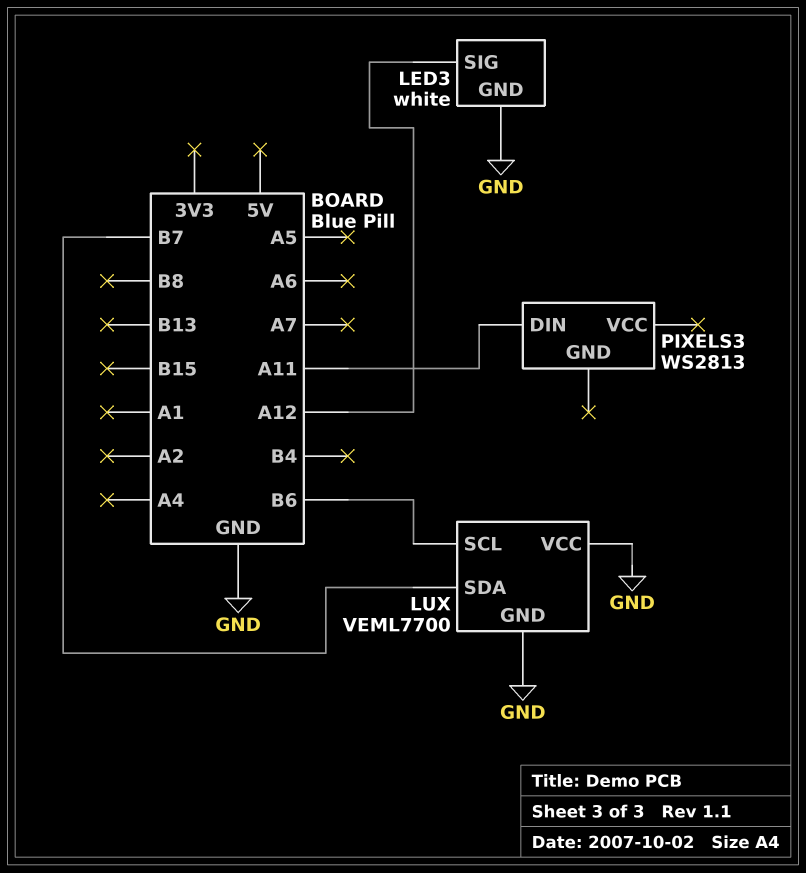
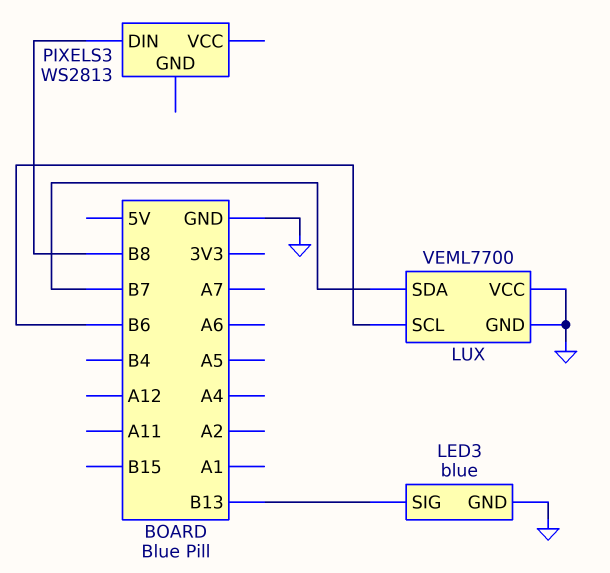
LED3: white -> blue
LED3 pin SIG: A12 -> B13
PIXELS3 pin DIN: A11 -> B8

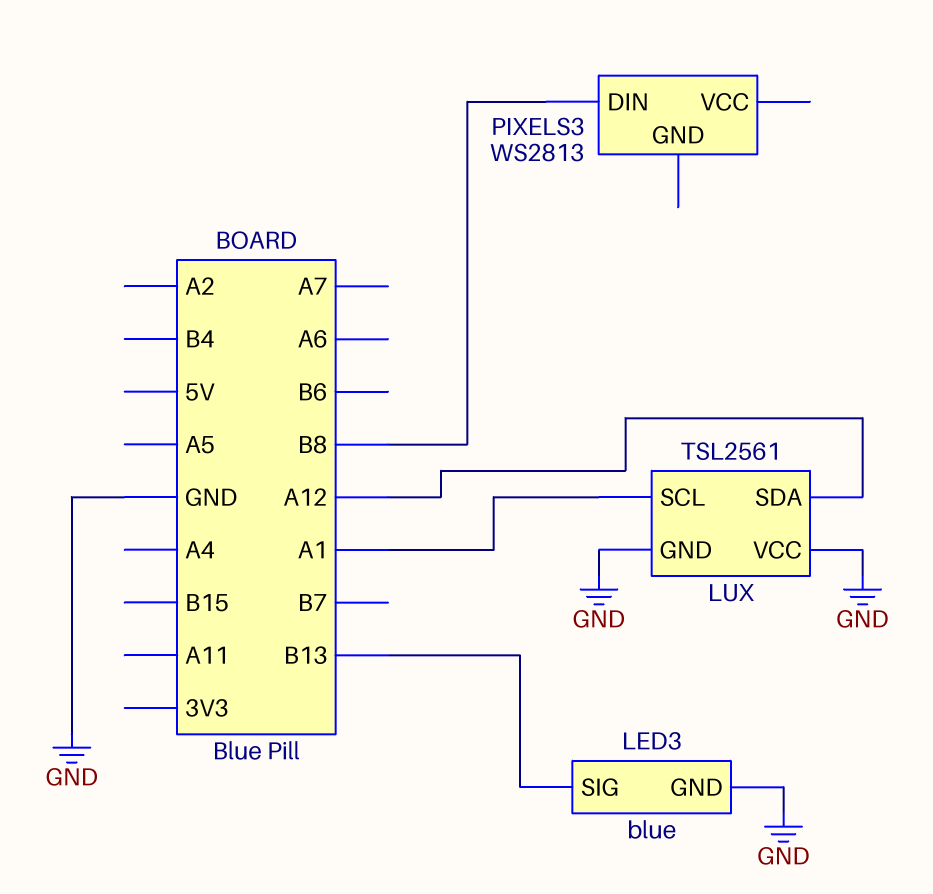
LUX: VEML7700 -> TSL2561
LUX pin SCL: B6 -> A1
LUX pin SDA: B7 -> A12

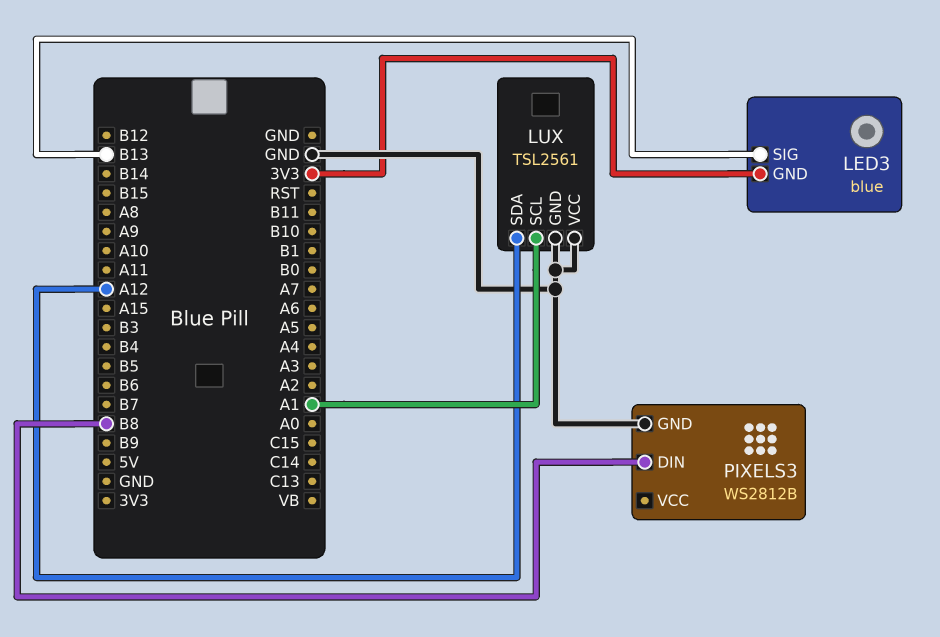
LED3 pin GND: GND -> 3V3
PIXELS3: WS2813 -> WS2812B
PIXELS3 pin GND: none -> GND

